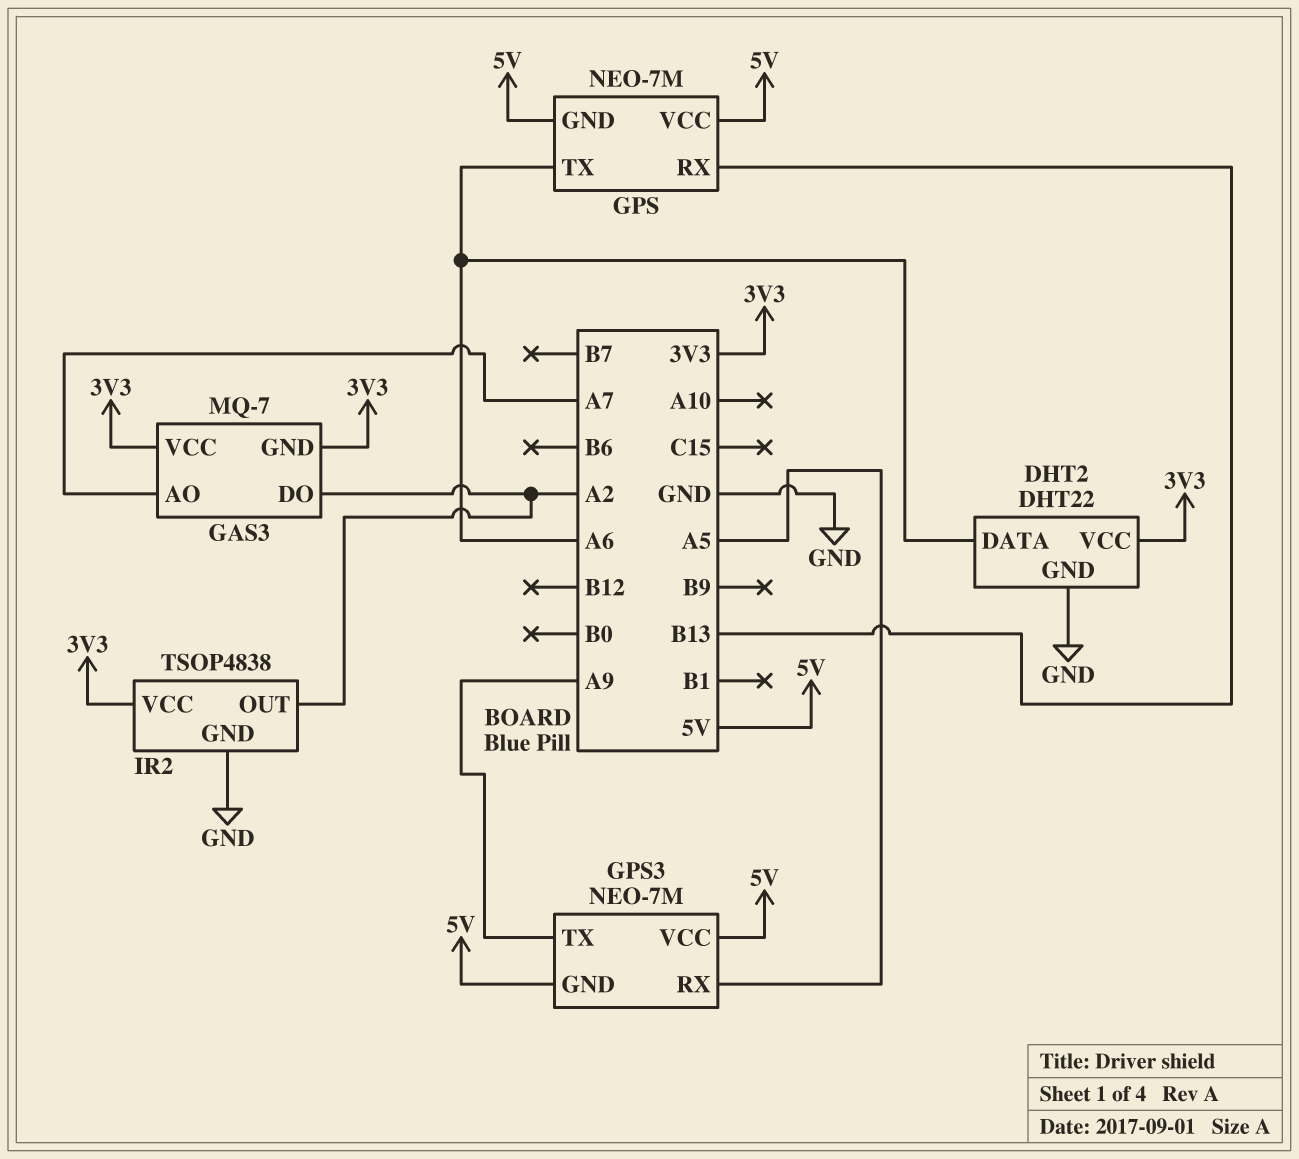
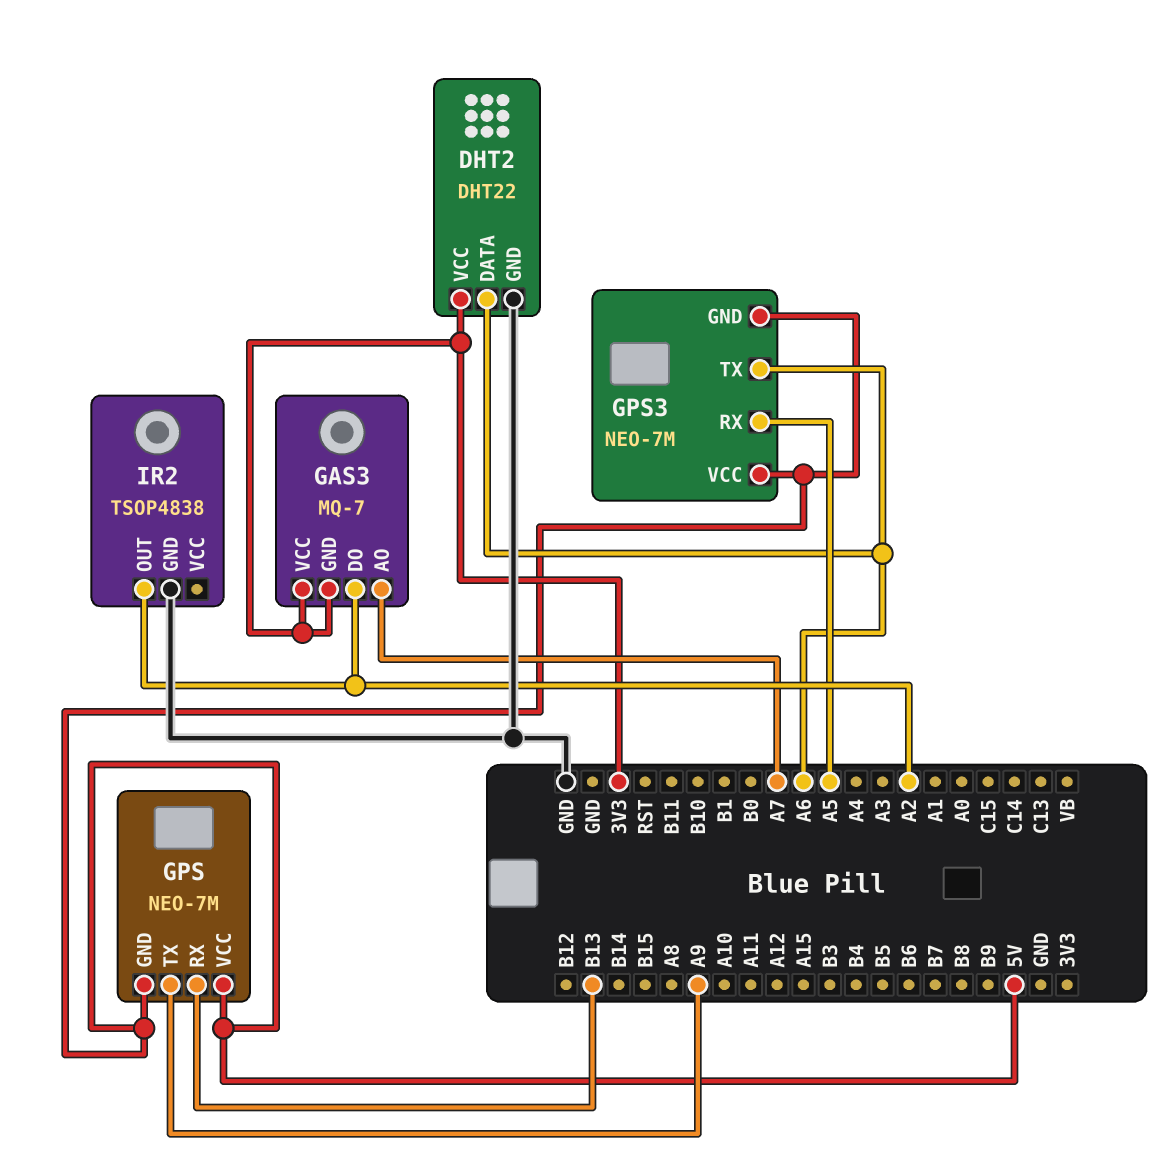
GPS pin TX: A6 -> A9
GPS3 pin TX: A9 -> A6
IR2 pin VCC: 3V3 -> none

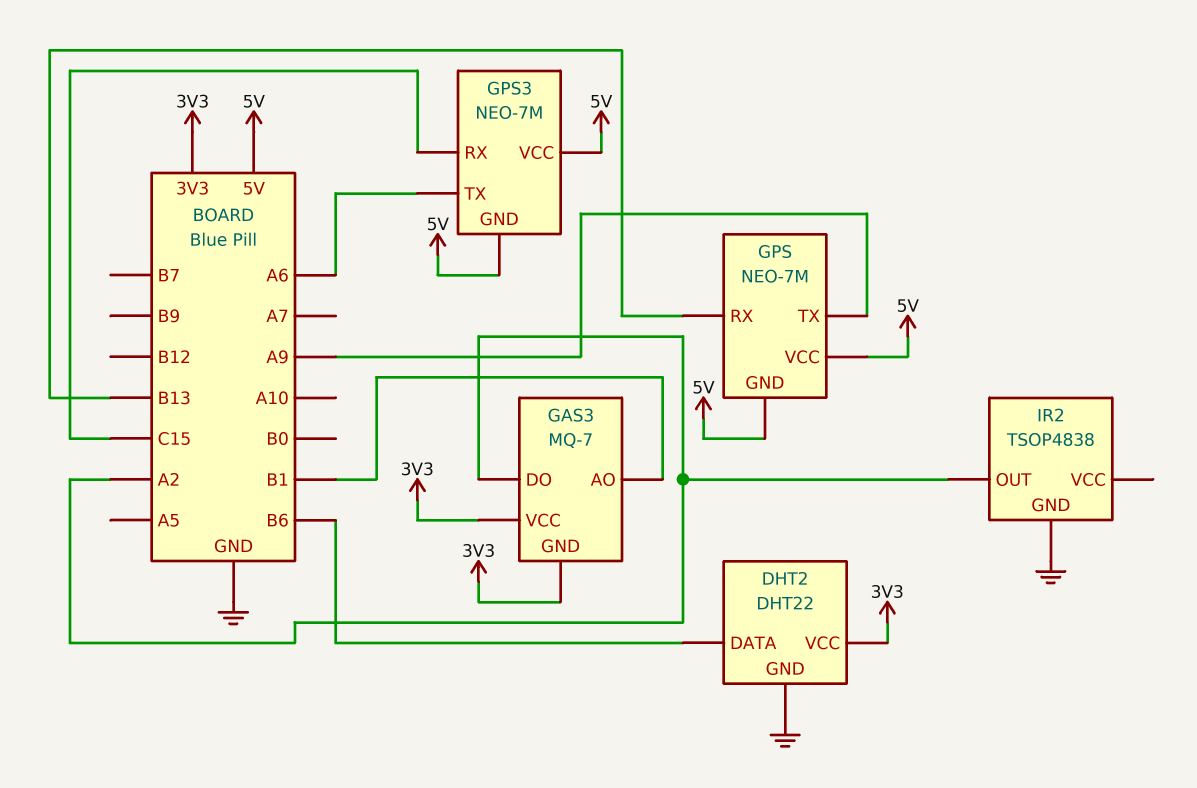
DHT2 pin DATA: A6 -> B6
GAS3 pin AO: A7 -> B1
GPS3 pin RX: A5 -> C15

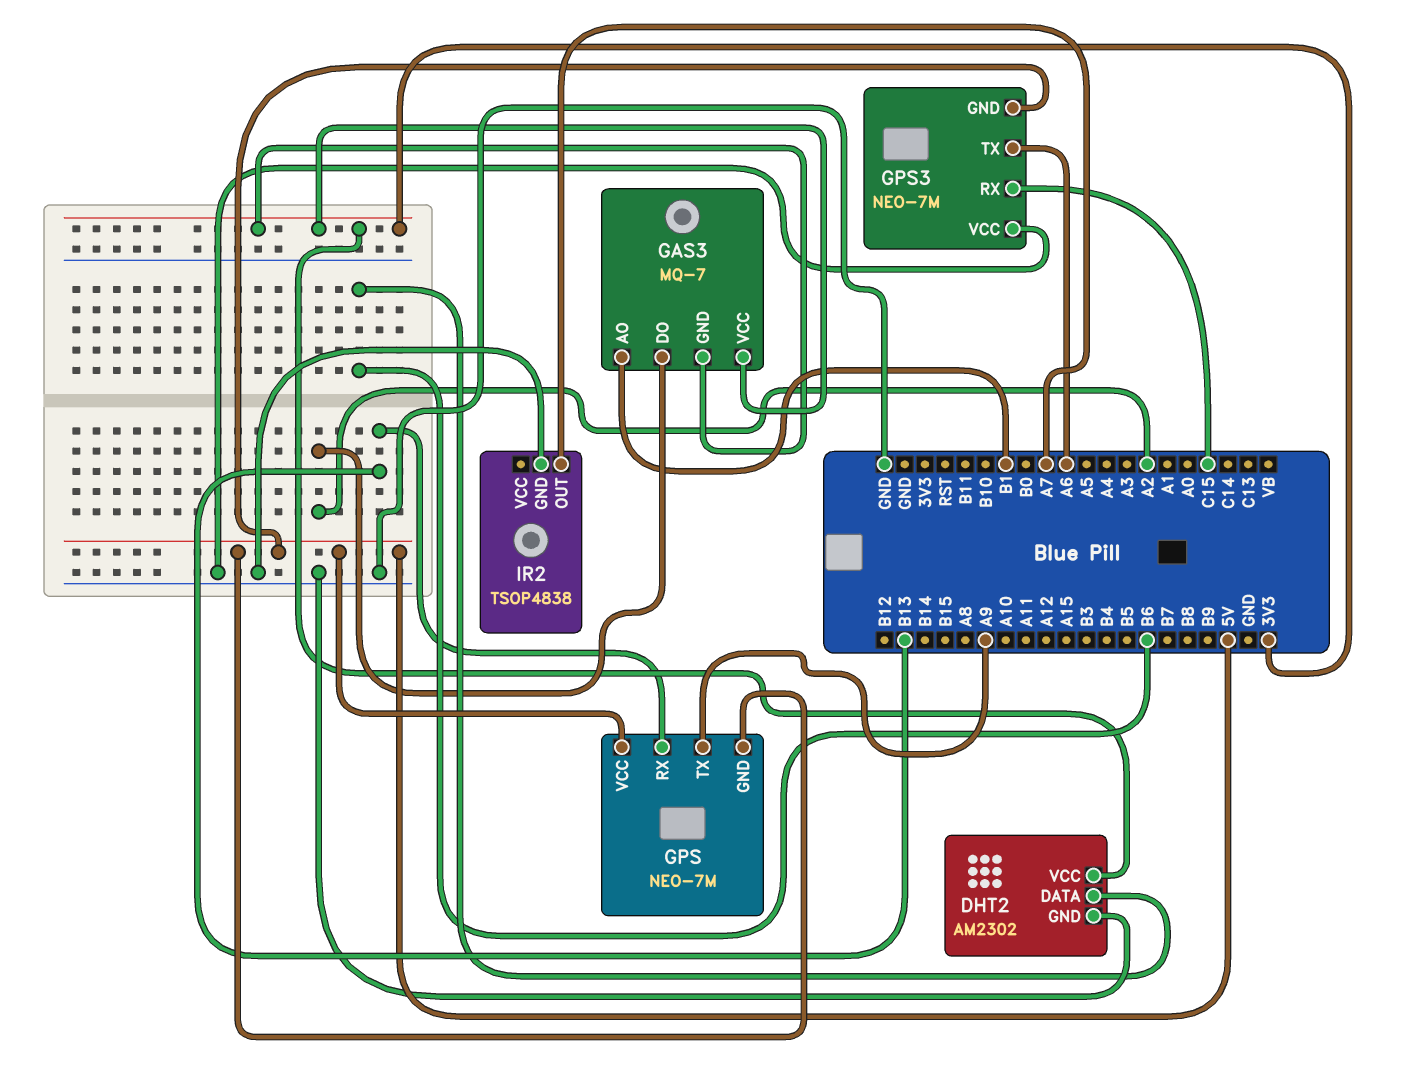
DHT2: DHT22 -> AM2302
GPS3 pin VCC: 5V -> GND
IR2 pin OUT: A2 -> A7

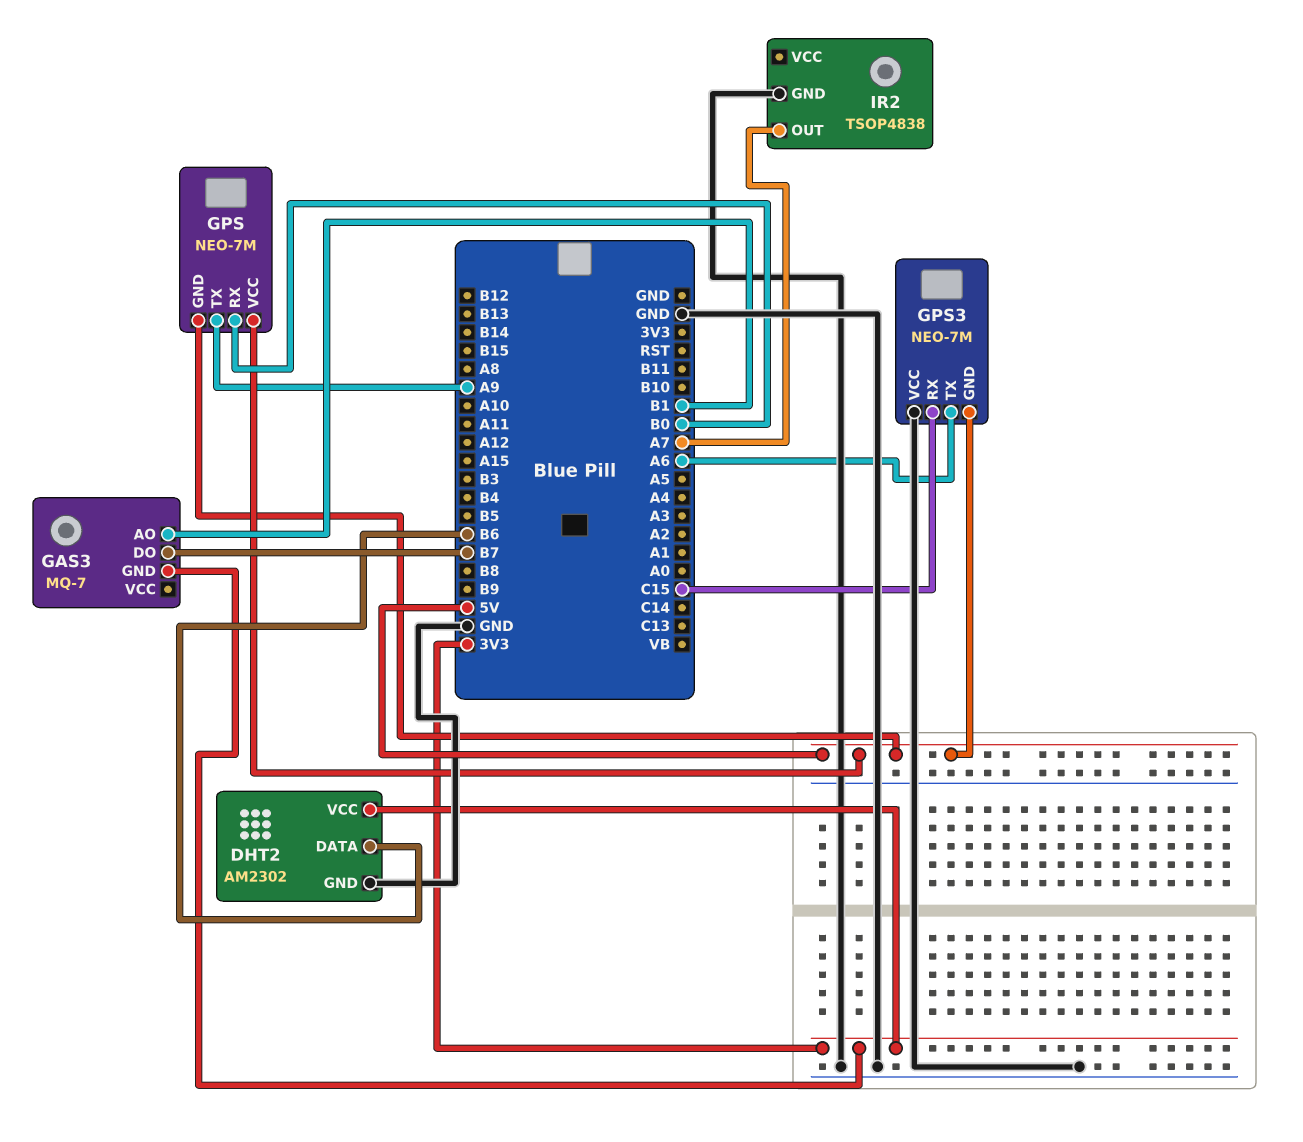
GAS3 pin DO: A2 -> B7
GAS3 pin VCC: 3V3 -> none
GPS pin RX: B13 -> B0

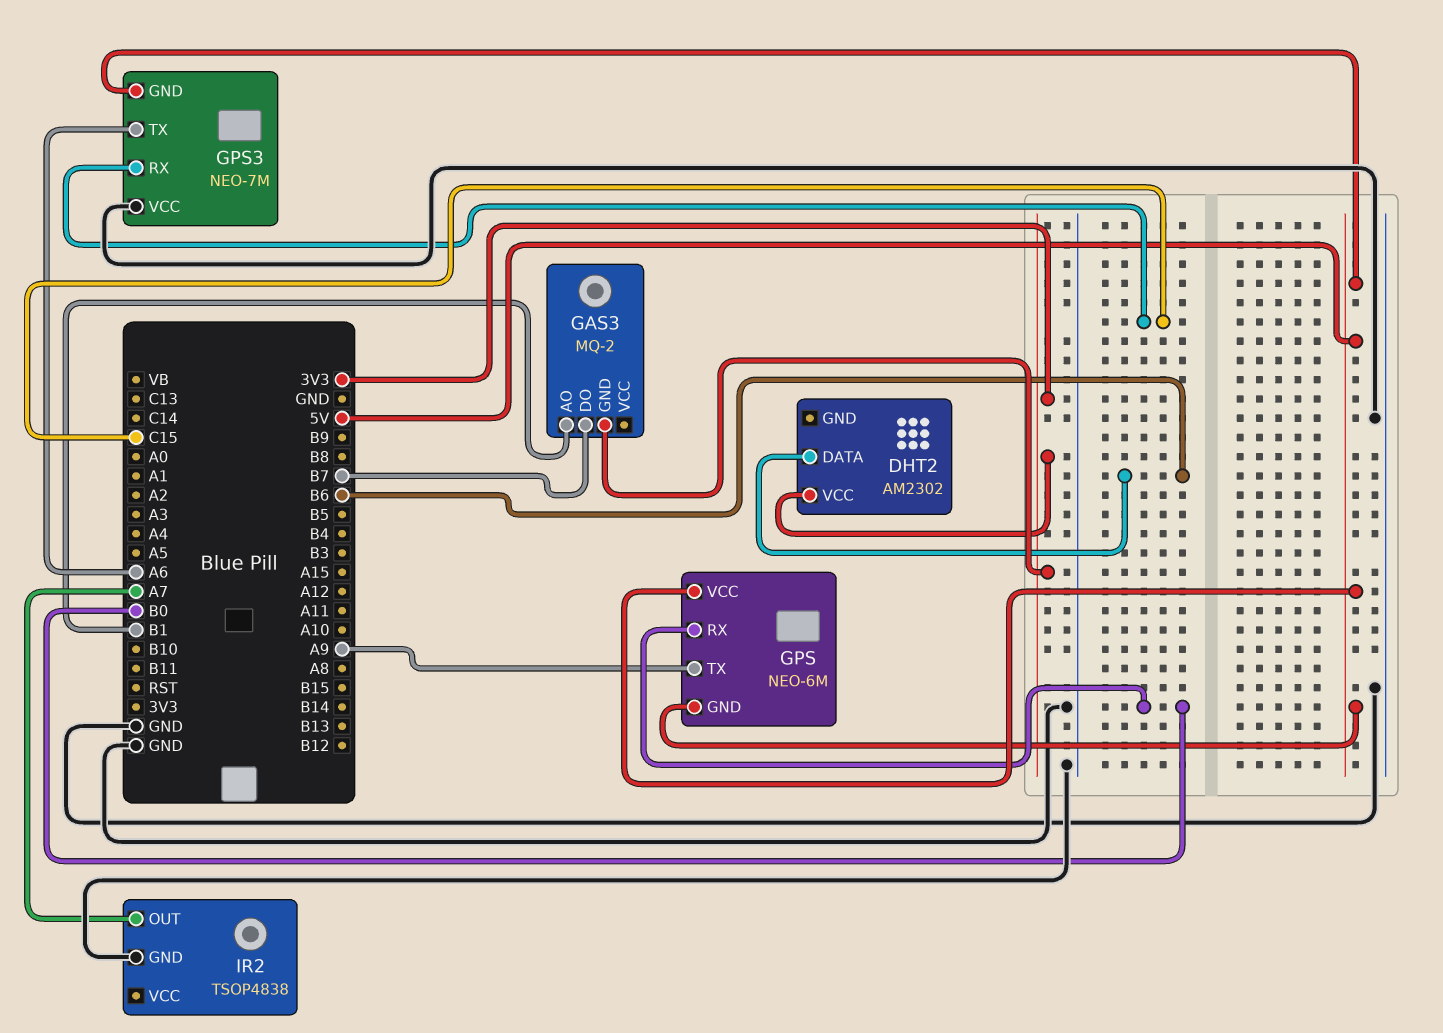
DHT2 pin GND: GND -> none
GAS3: MQ-7 -> MQ-2
GPS: NEO-7M -> NEO-6M

